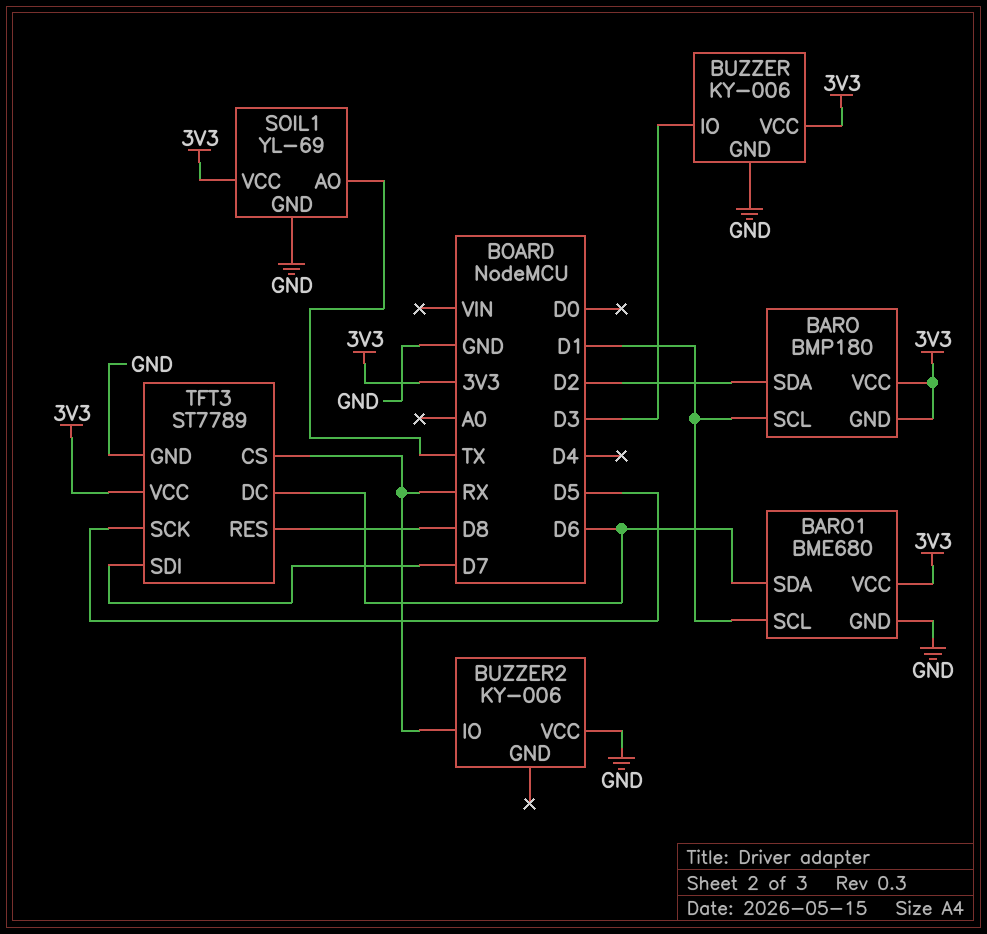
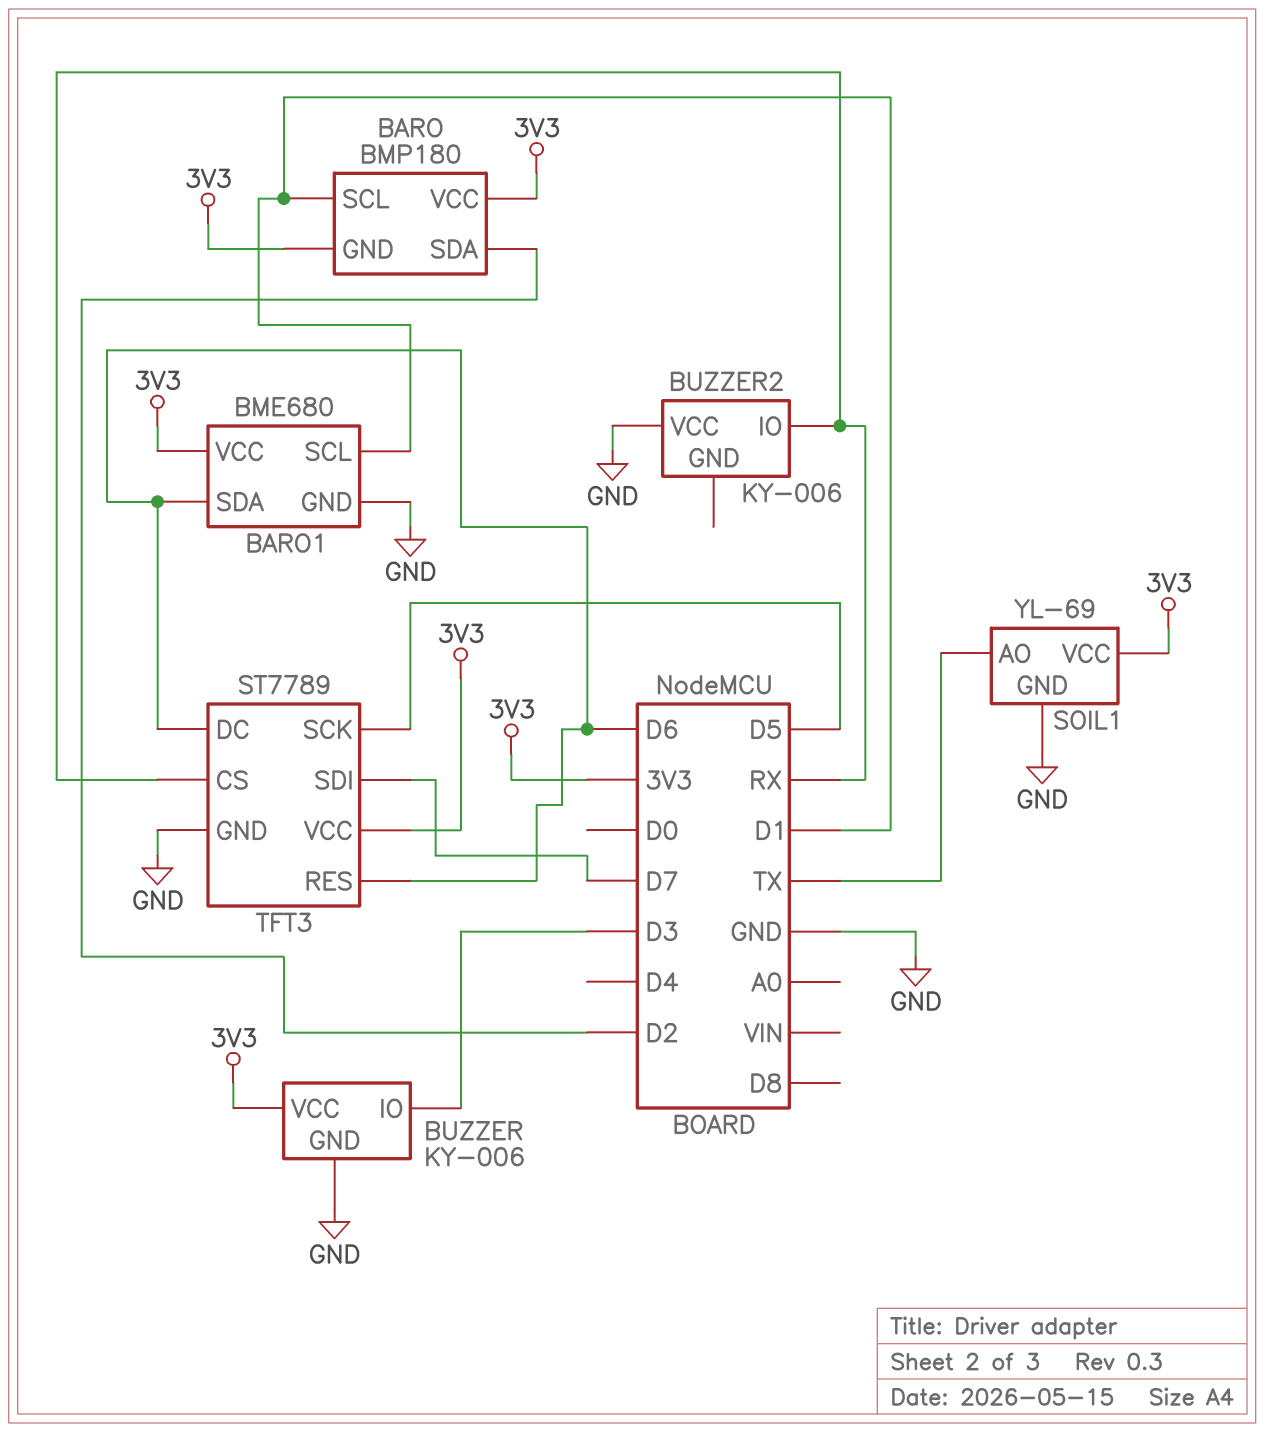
TFT3 pin RES: D8 -> D6

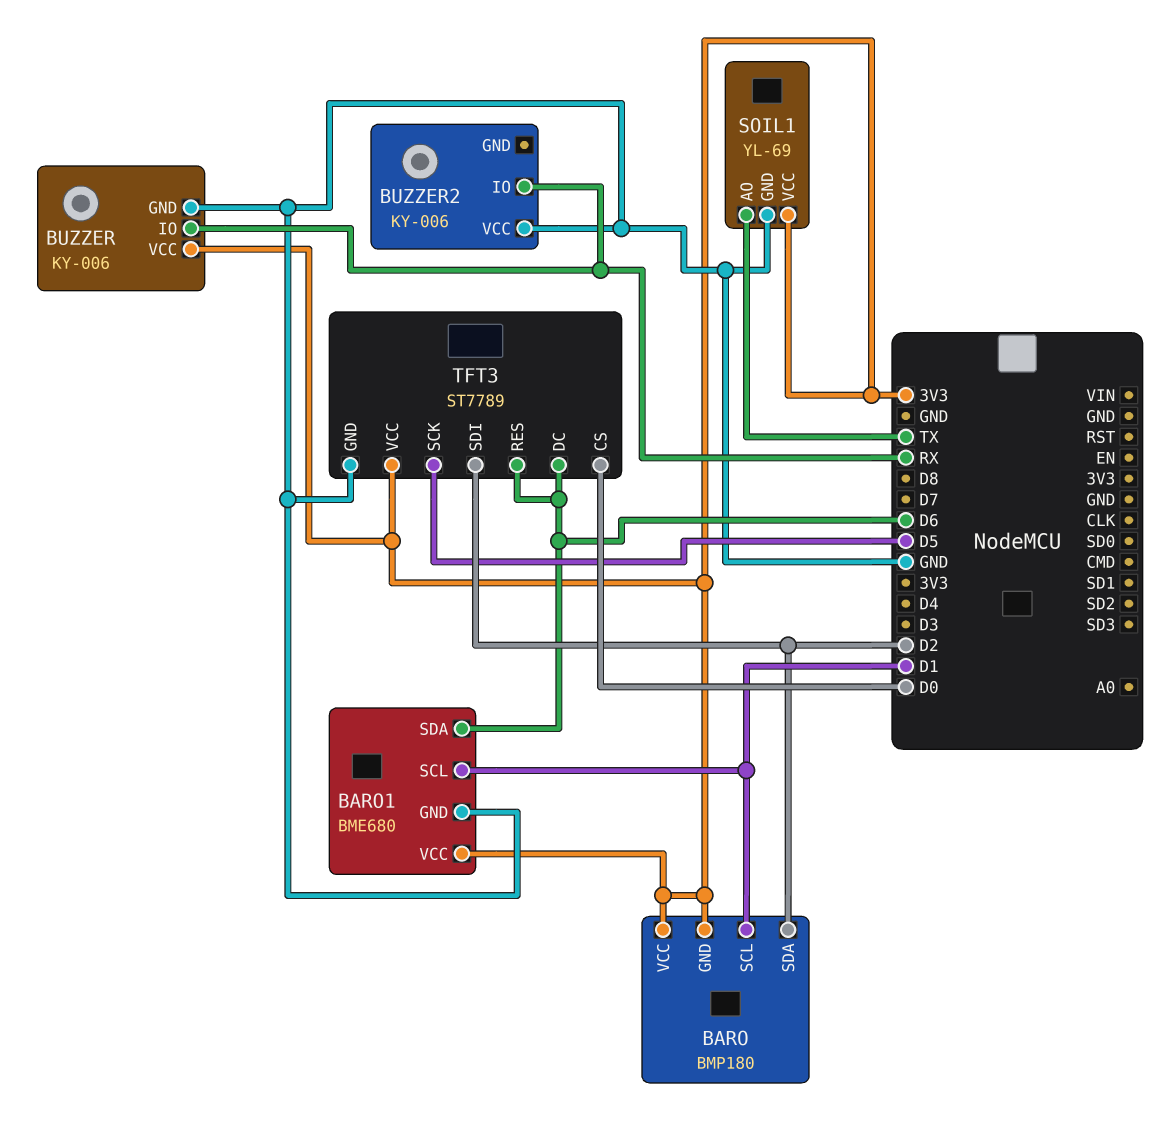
BUZZER pin IO: D3 -> RX
TFT3 pin CS: RX -> D0
TFT3 pin SDI: D7 -> D2

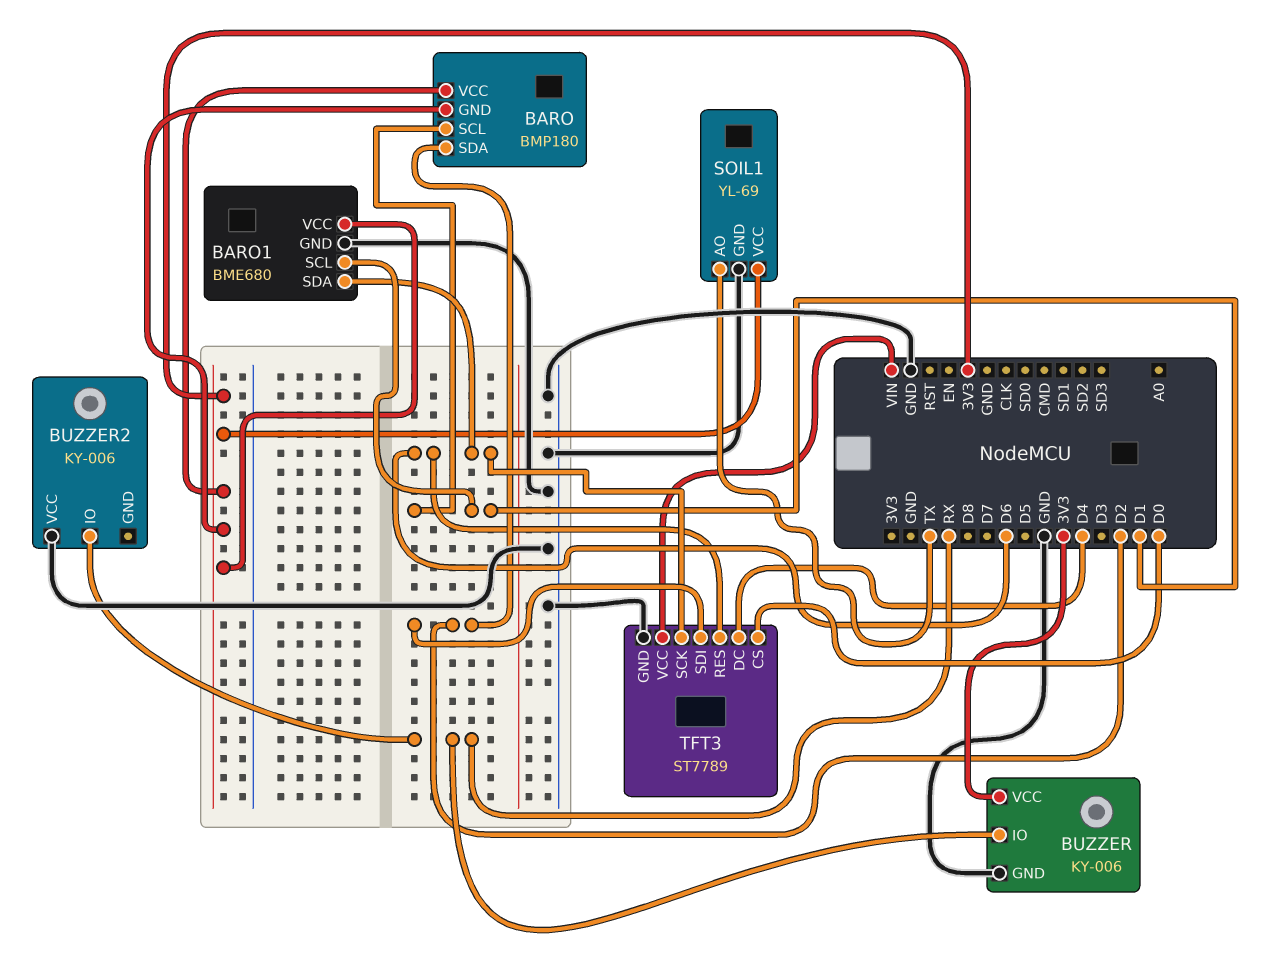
TFT3 pin DC: D6 -> D4
TFT3 pin SCK: D5 -> D6
TFT3 pin VCC: 3V3 -> VIN

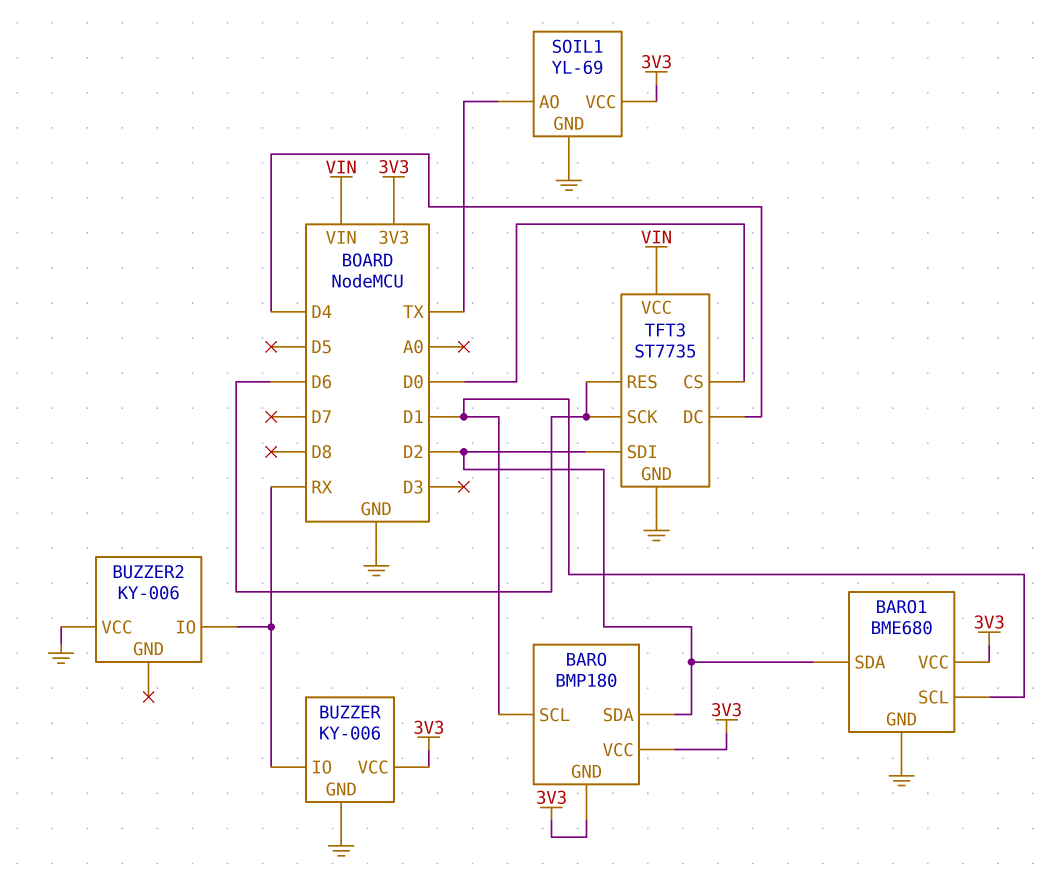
BARO1 pin SDA: D6 -> D2
TFT3: ST7789 -> ST7735

